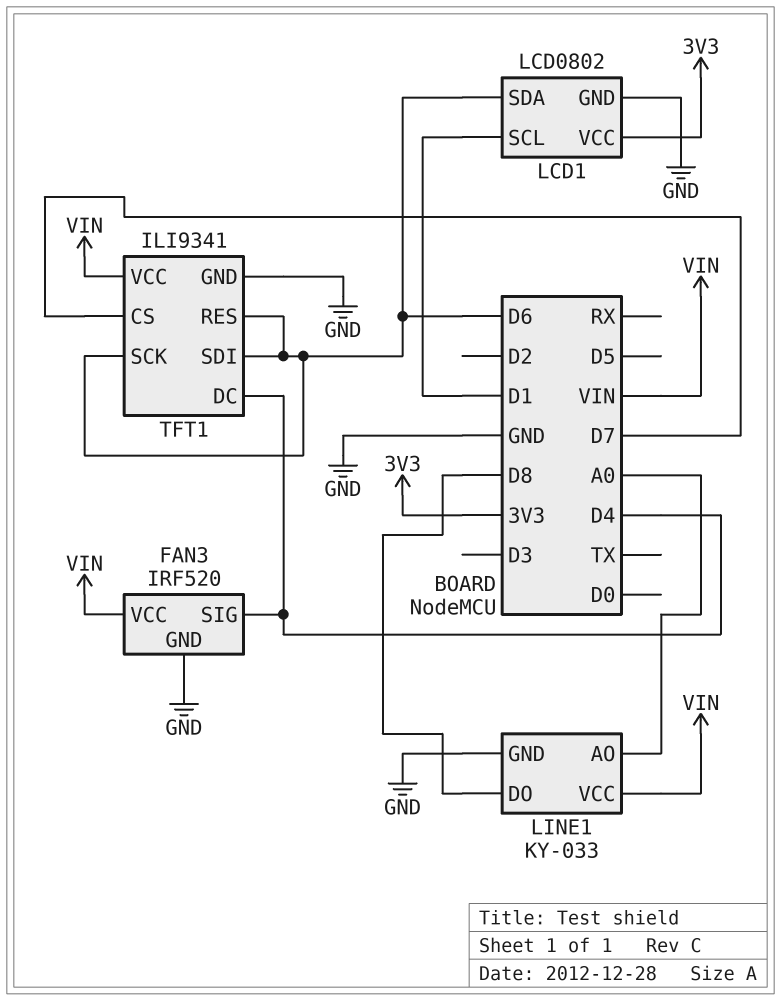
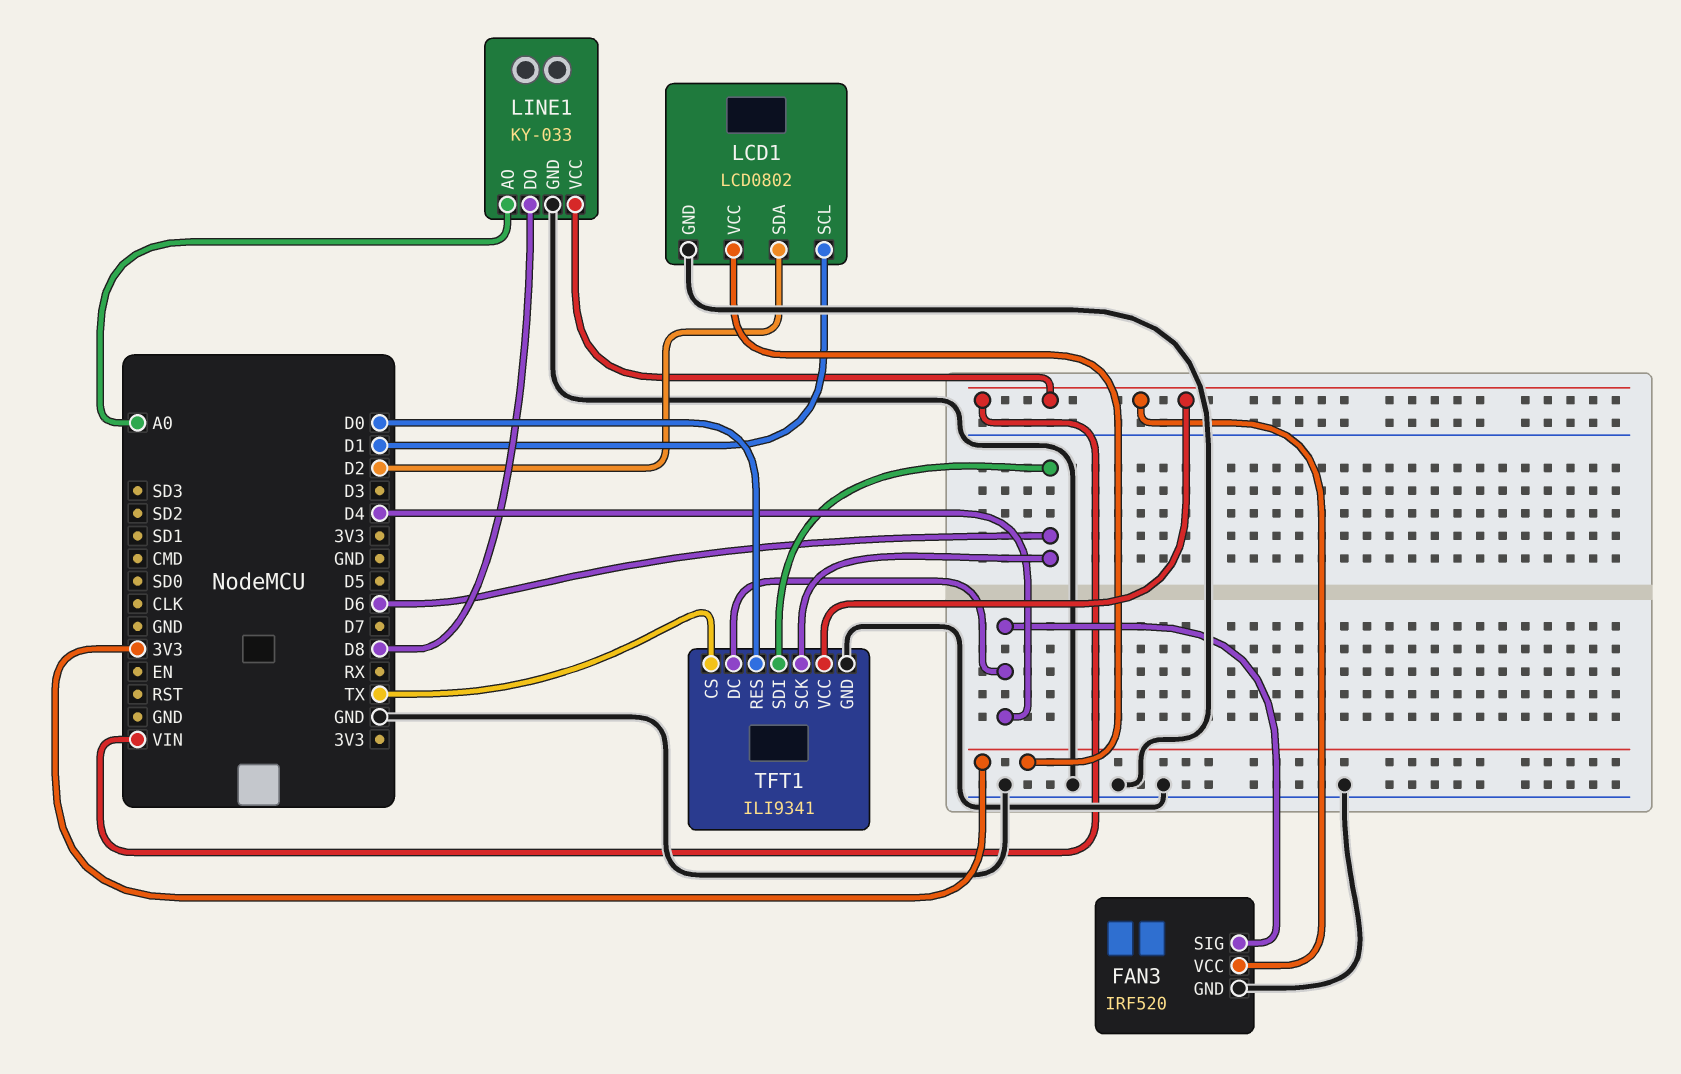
LCD1 pin SDA: D6 -> D2
TFT1 pin CS: D7 -> TX
TFT1 pin RES: D6 -> D0

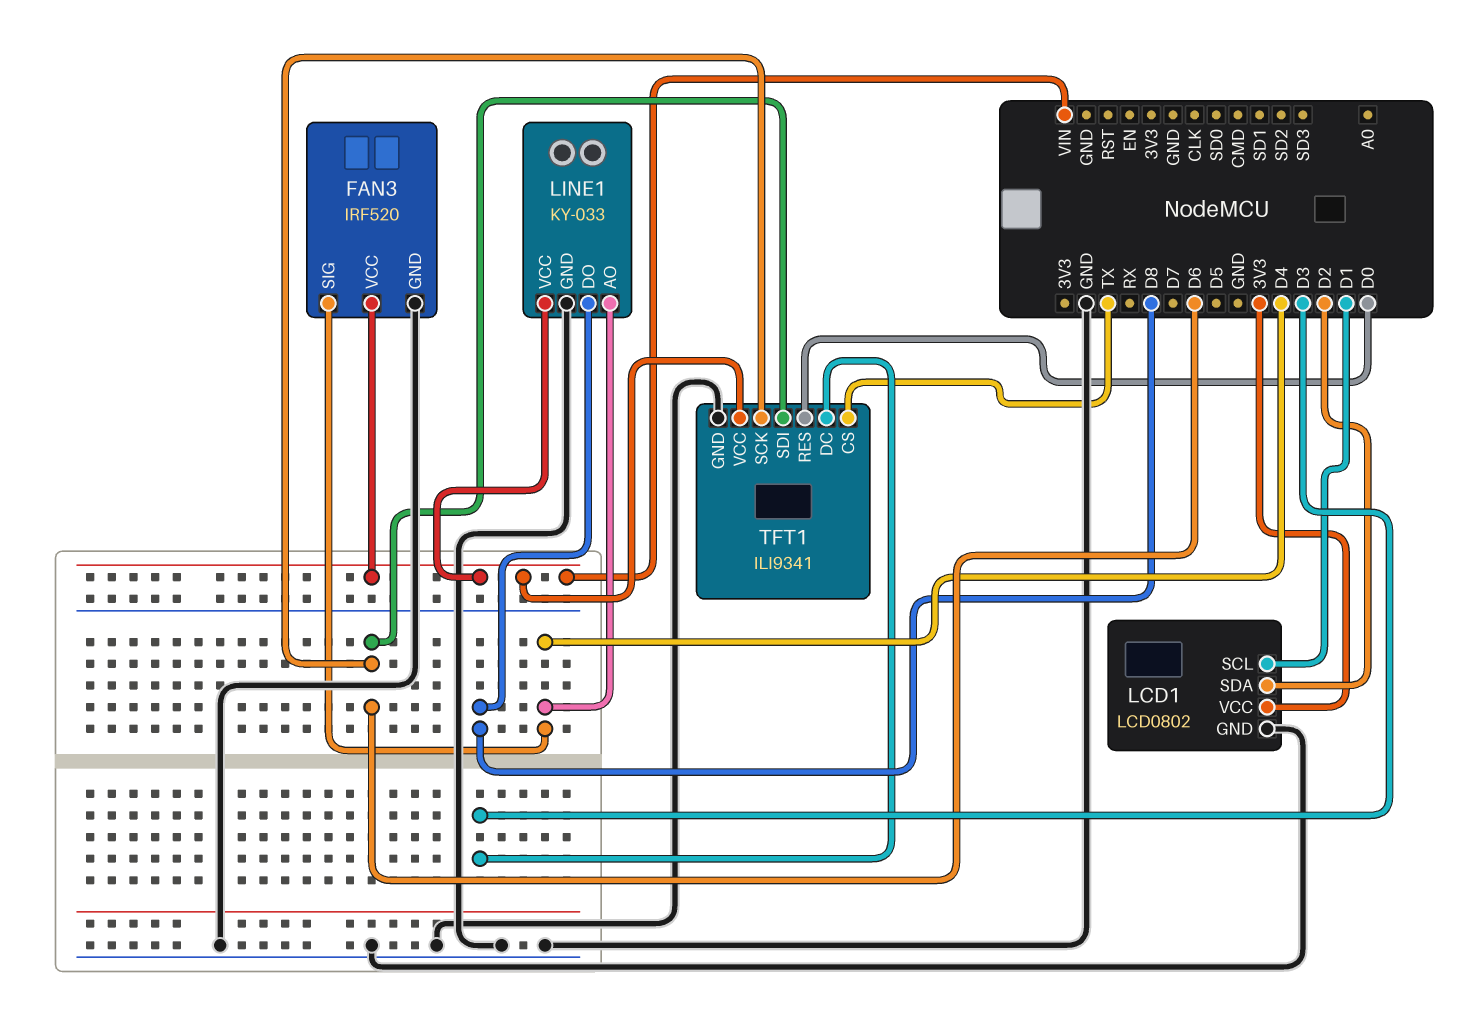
LINE1 pin AO: A0 -> D4
TFT1 pin DC: D4 -> D3

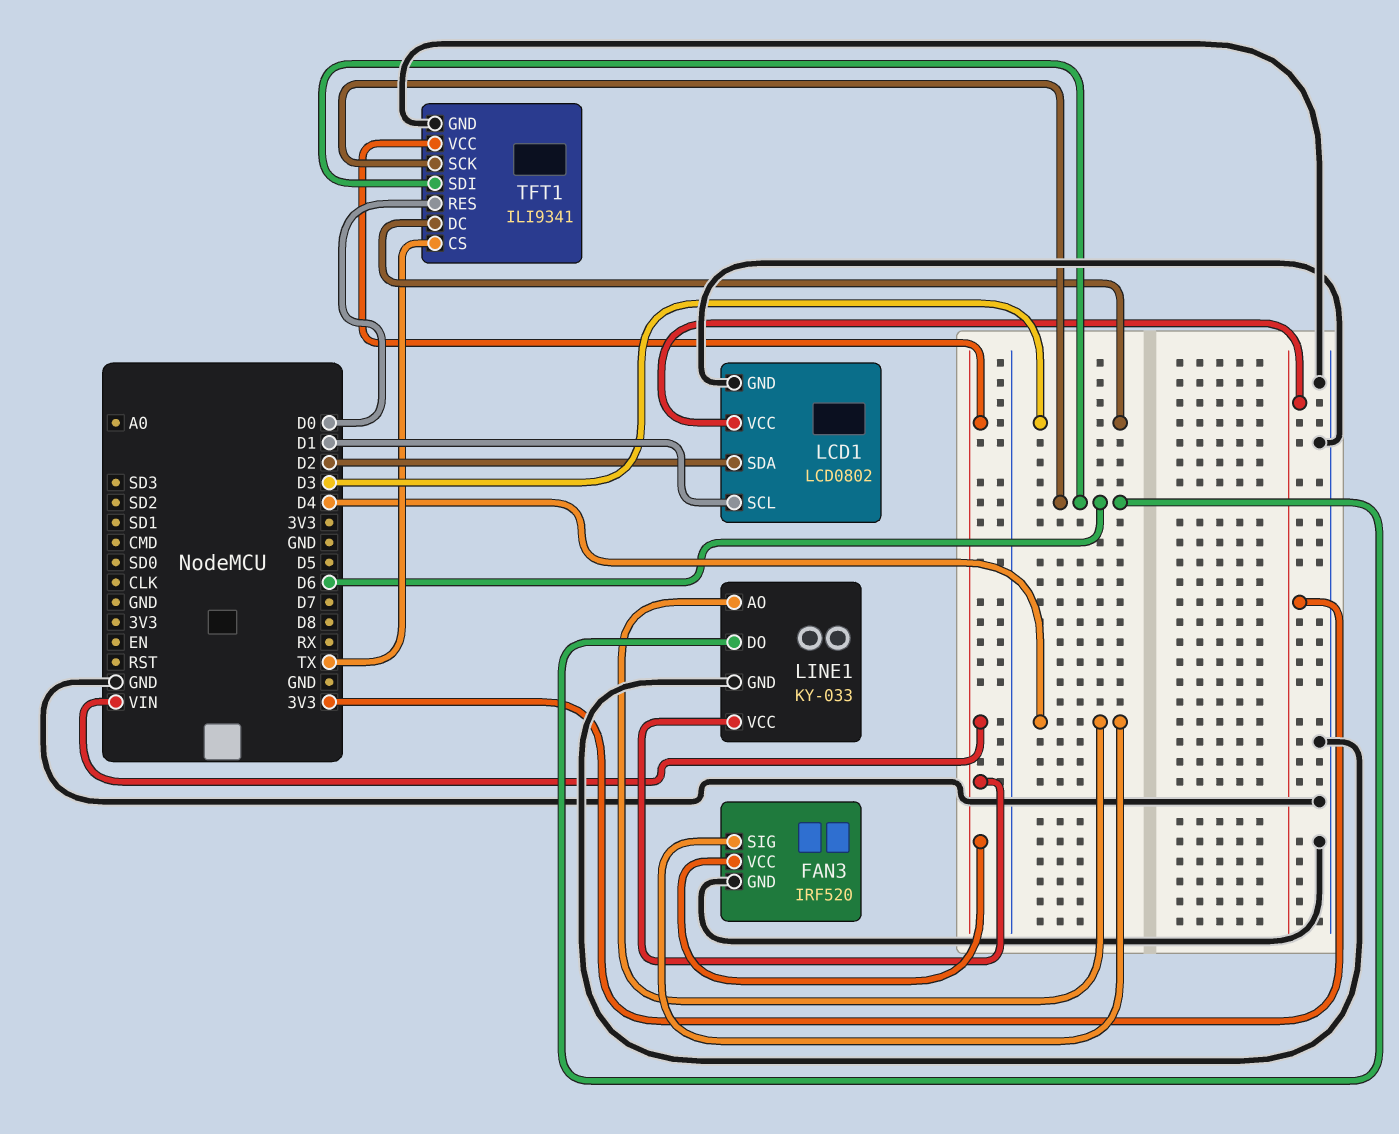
LINE1 pin DO: D8 -> D6

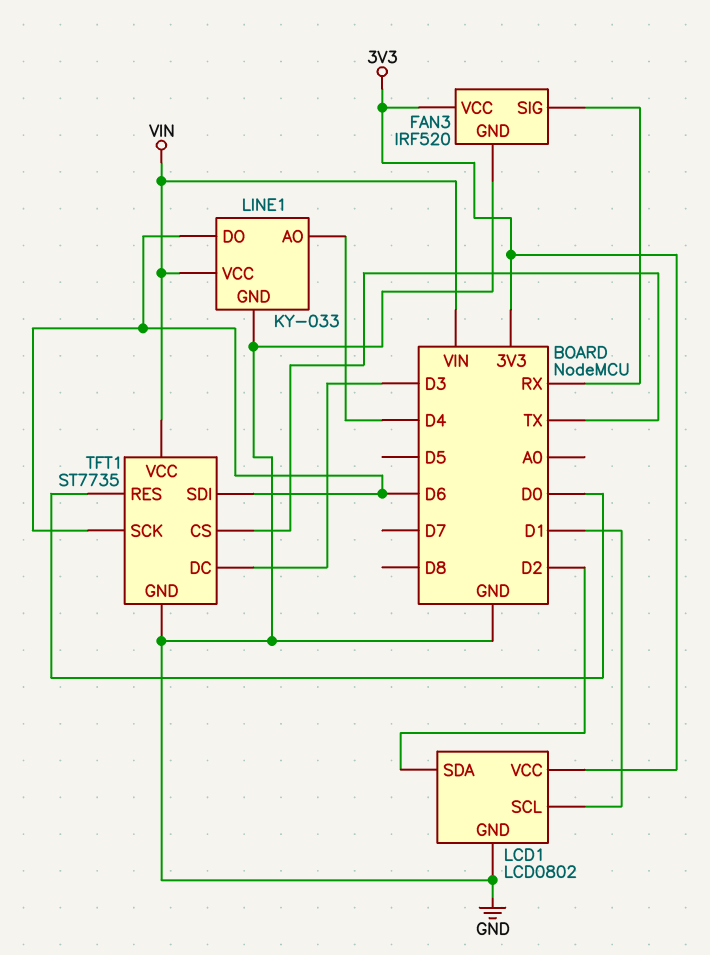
FAN3 pin SIG: D4 -> RX
FAN3 pin VCC: VIN -> 3V3
TFT1: ILI9341 -> ST7735

